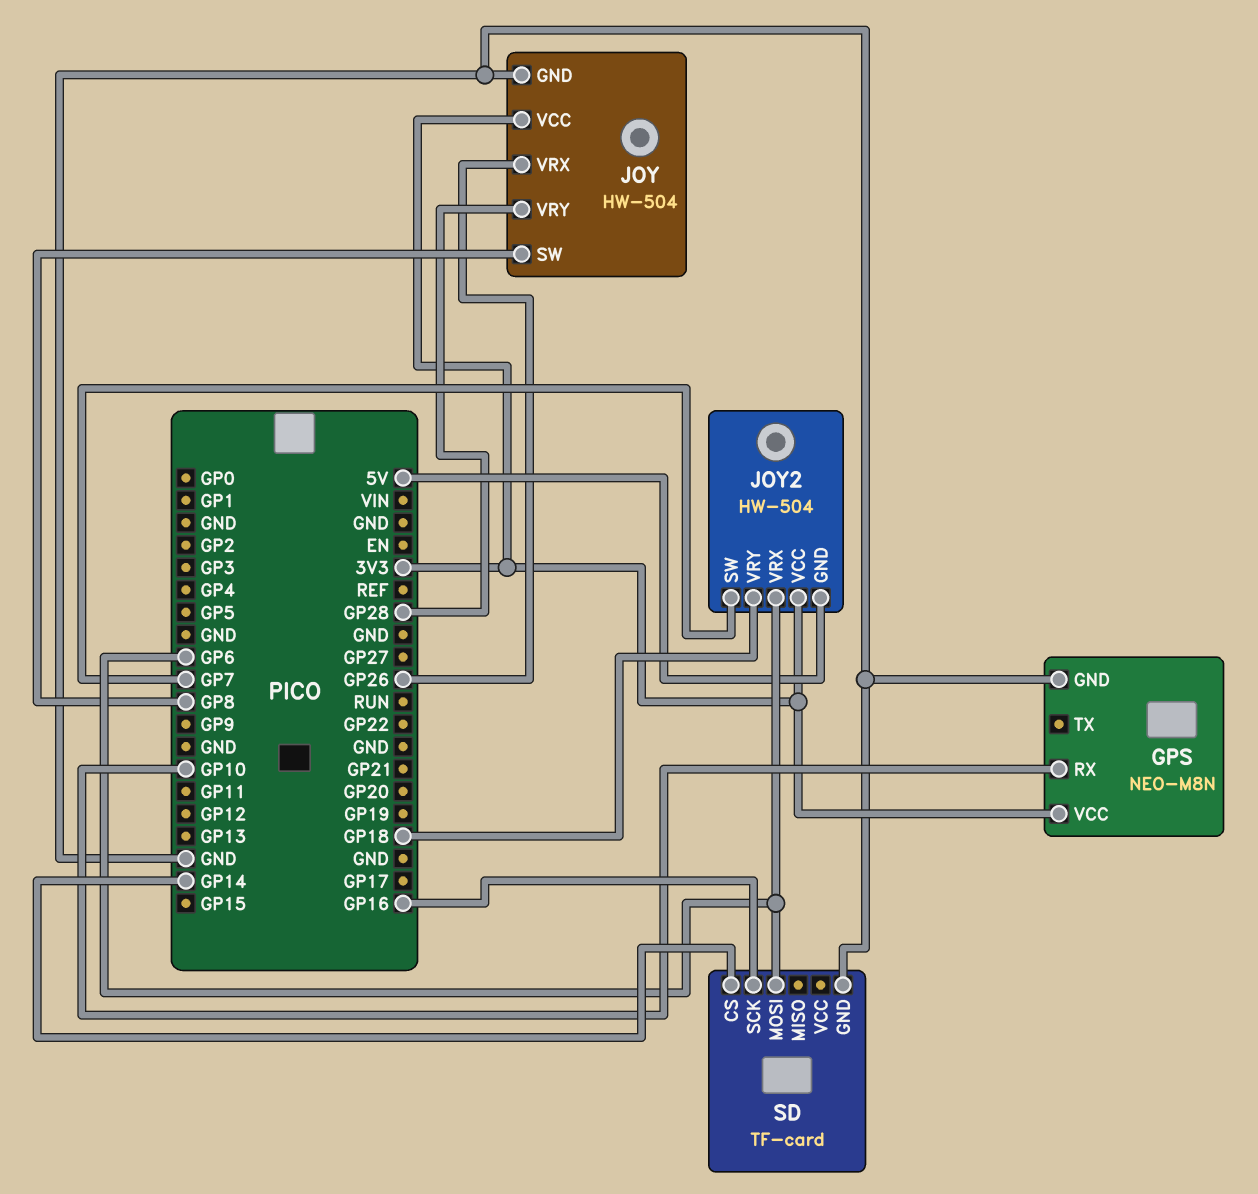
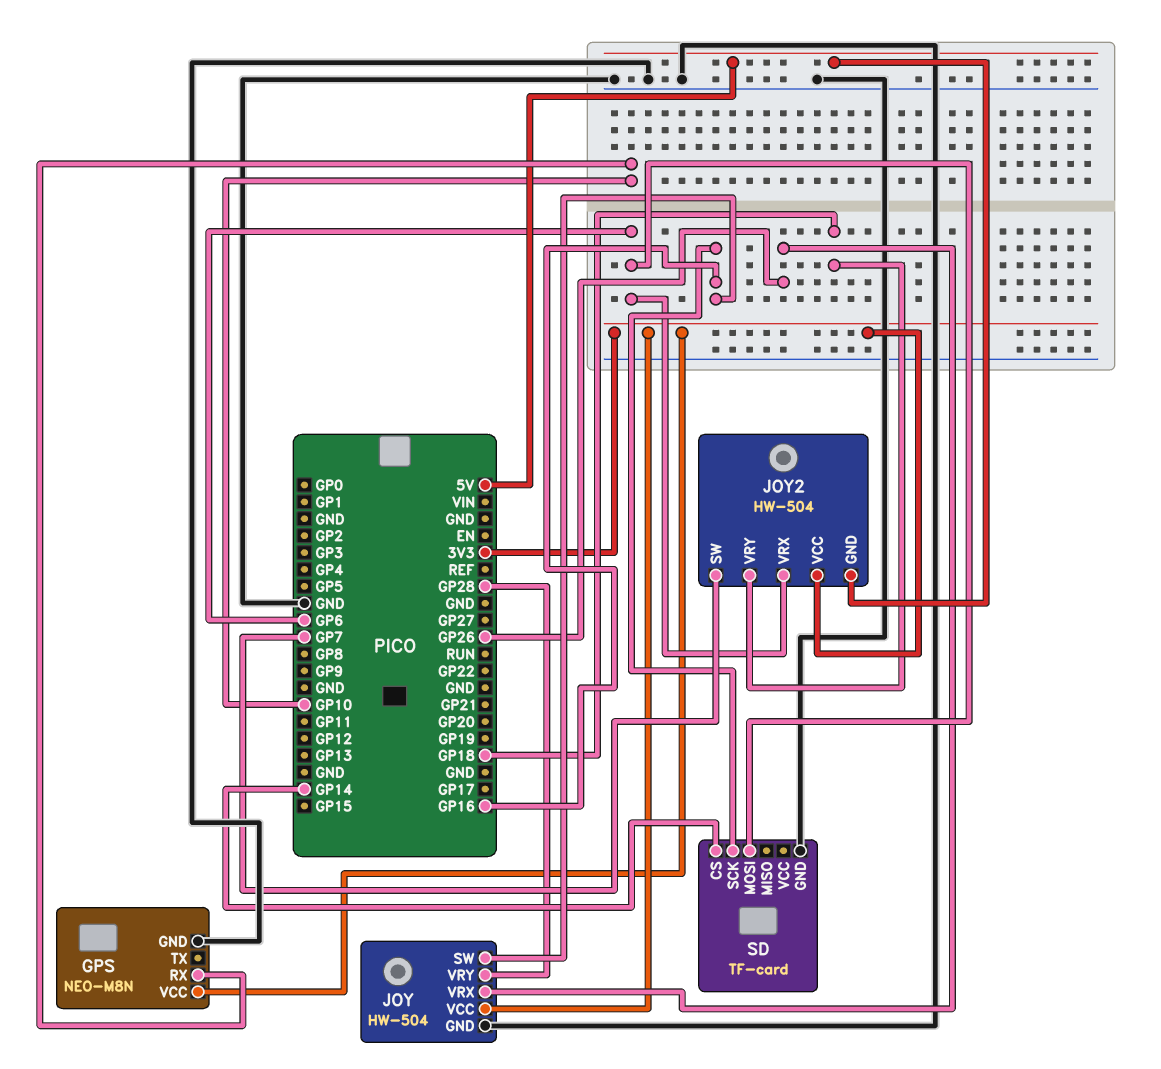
JOY pin SW: GP8 -> GP16

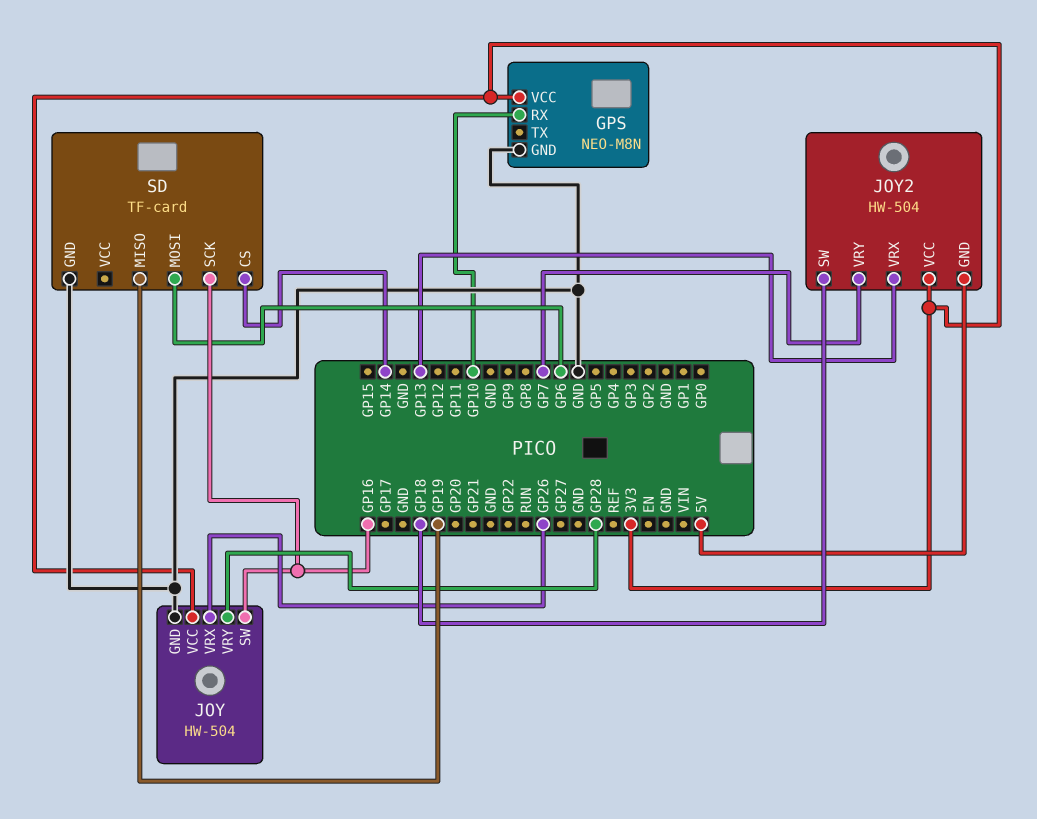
JOY2 pin SW: GP7 -> GP18
JOY2 pin VRX: GP6 -> GP13
JOY2 pin VRY: GP18 -> GP7
SD pin MISO: none -> GP19

